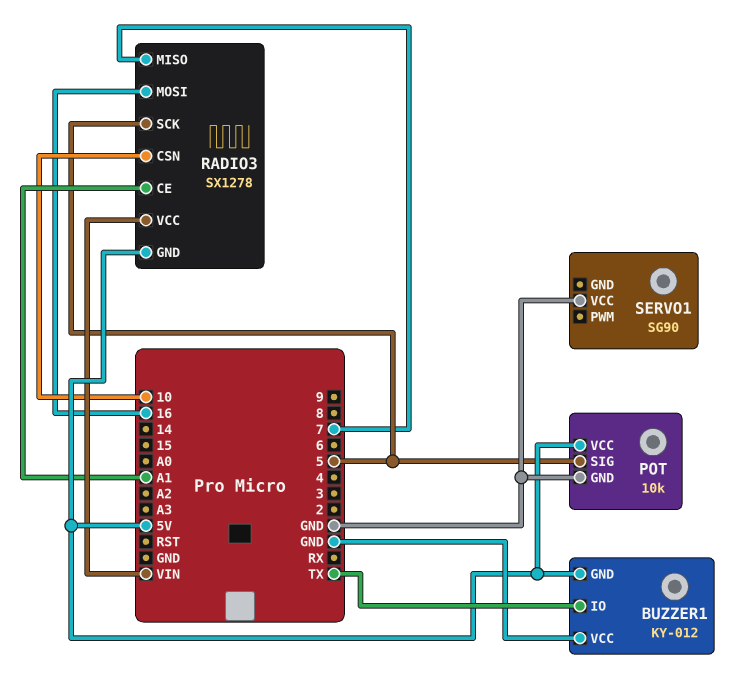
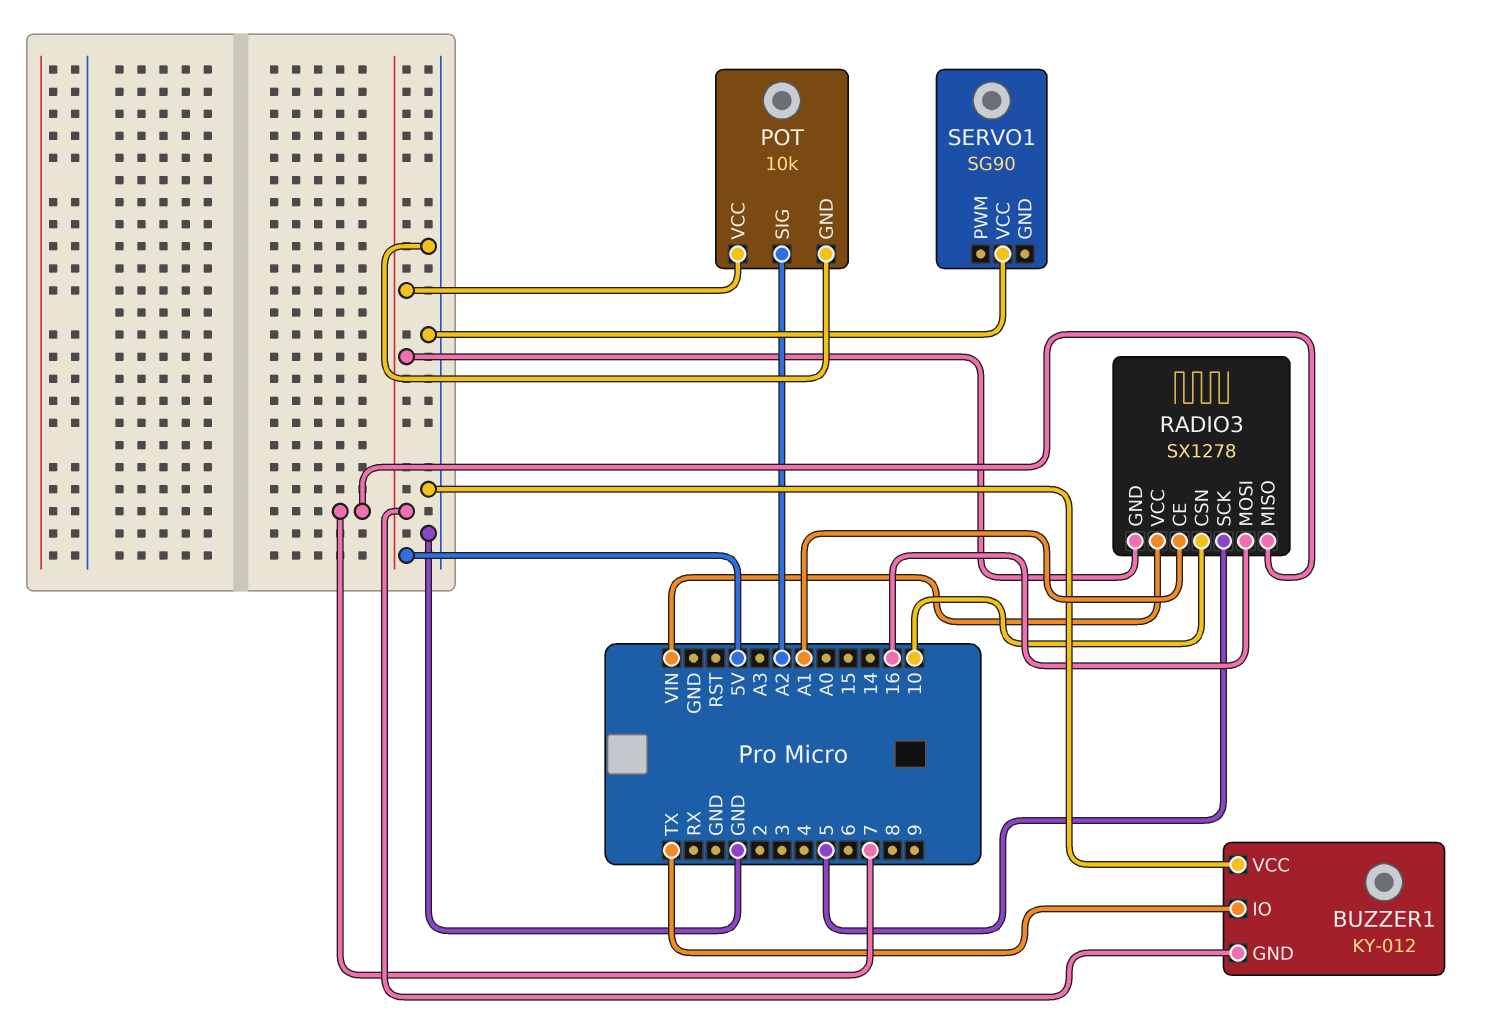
POT pin SIG: 5 -> A2

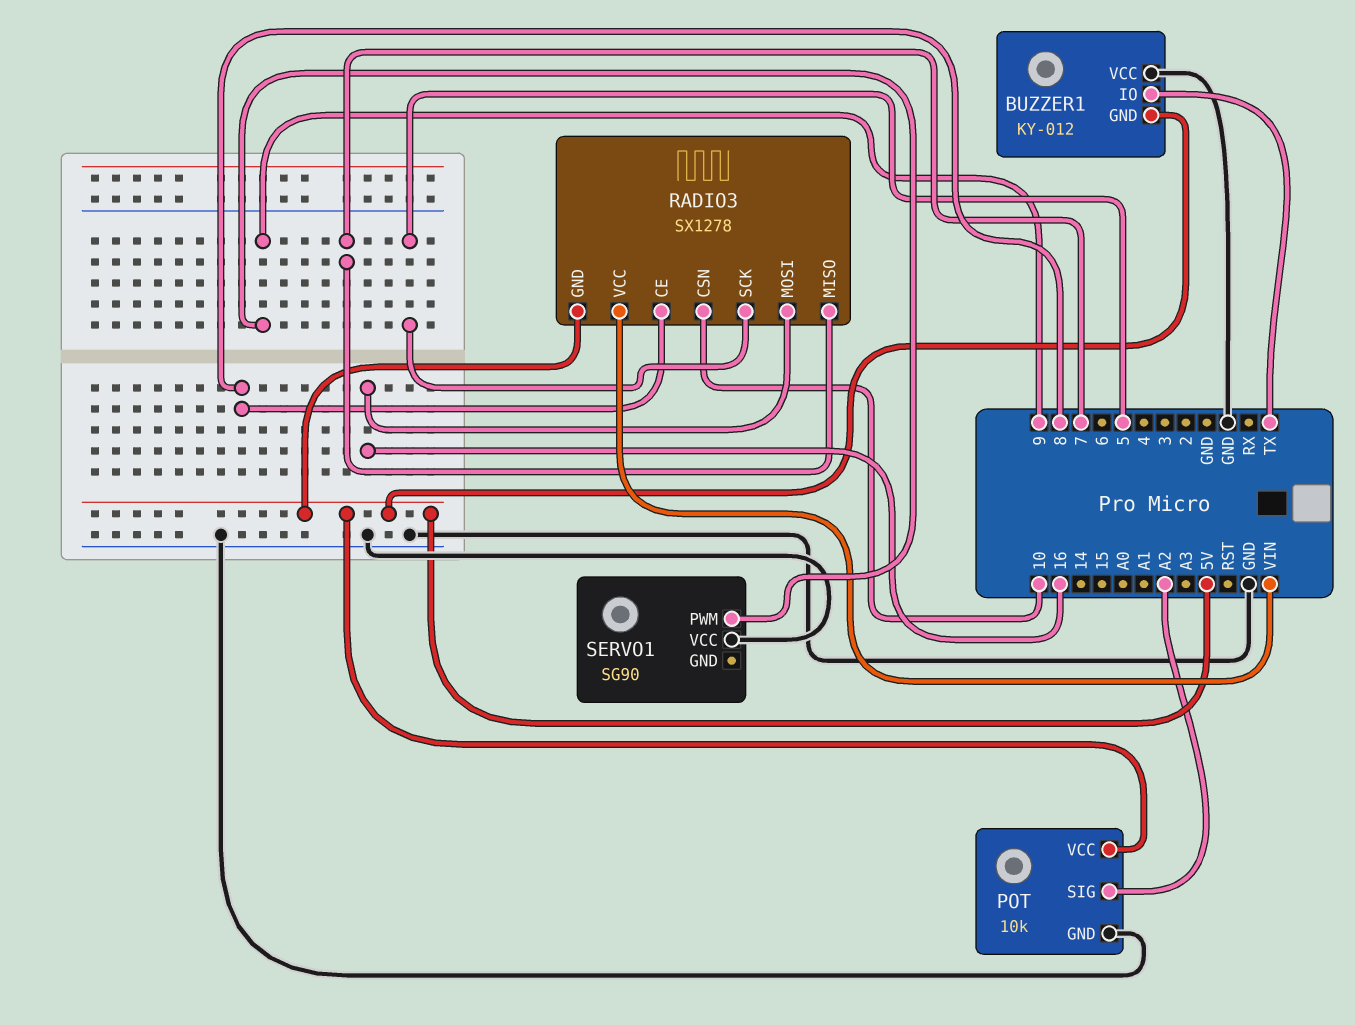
RADIO3 pin CE: A1 -> 8
SERVO1 pin PWM: none -> 9

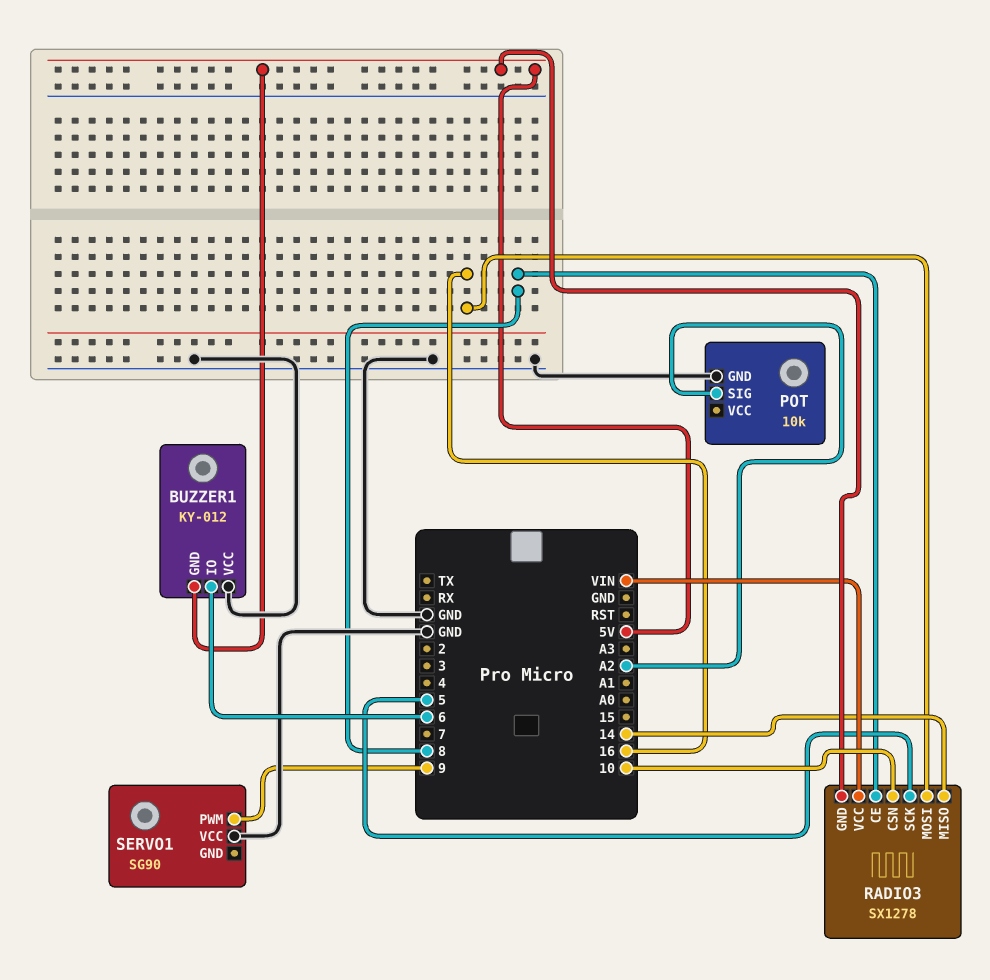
BUZZER1 pin IO: TX -> 6
POT pin VCC: 5V -> none
RADIO3 pin MISO: 7 -> 14

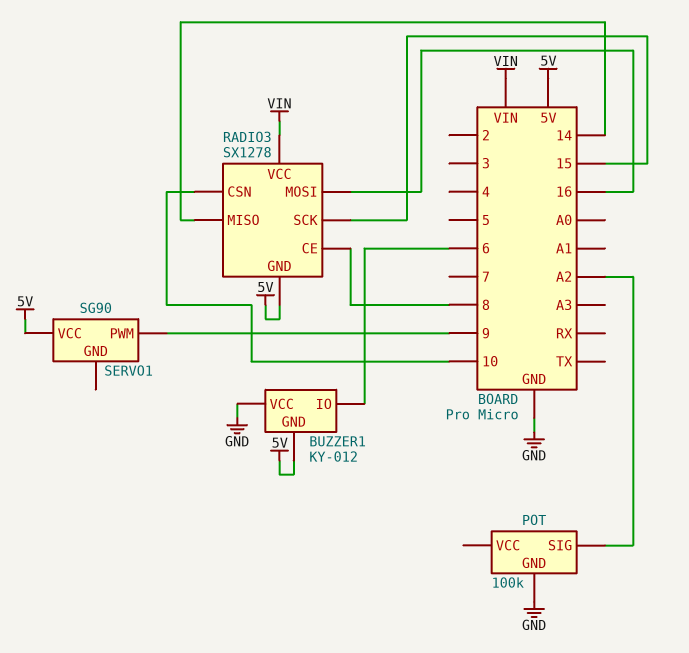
POT: 10k -> 100k
RADIO3 pin SCK: 5 -> 15
SERVO1 pin VCC: GND -> 5V

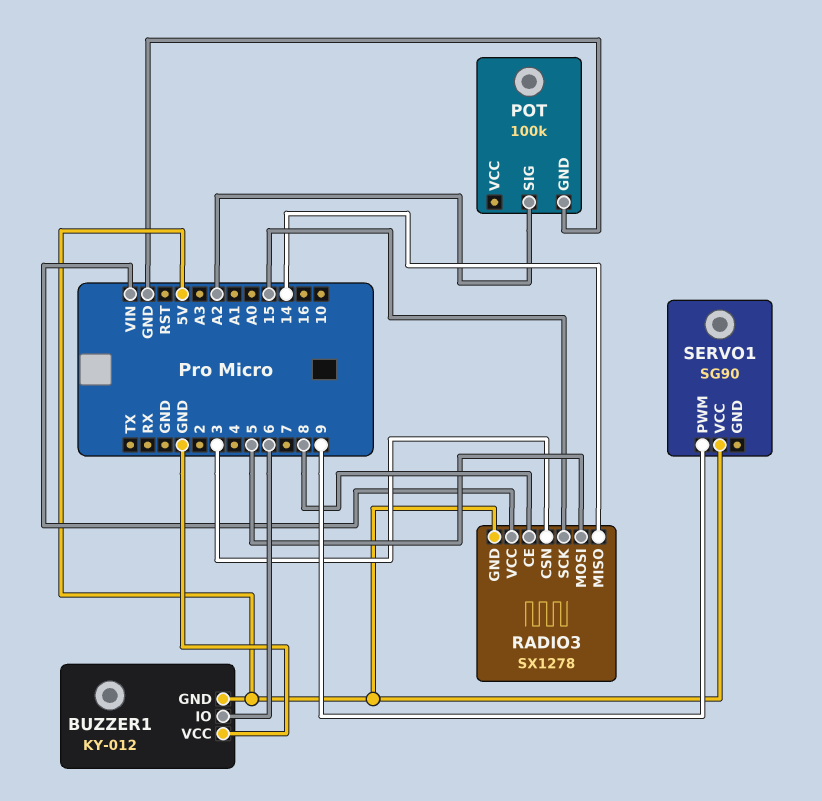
RADIO3 pin CSN: 10 -> 3
RADIO3 pin MOSI: 16 -> 5

